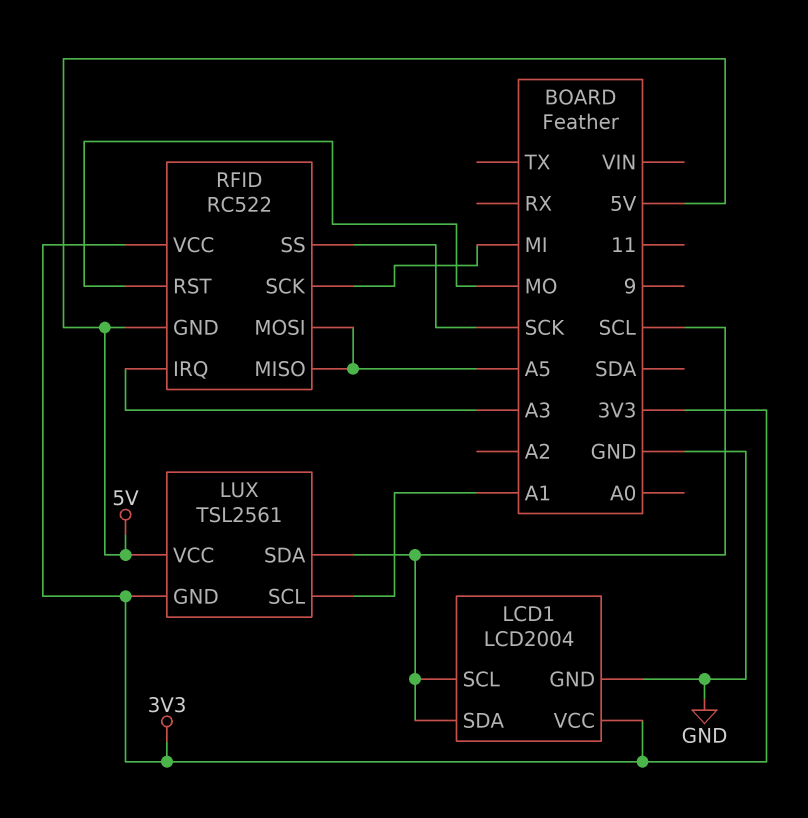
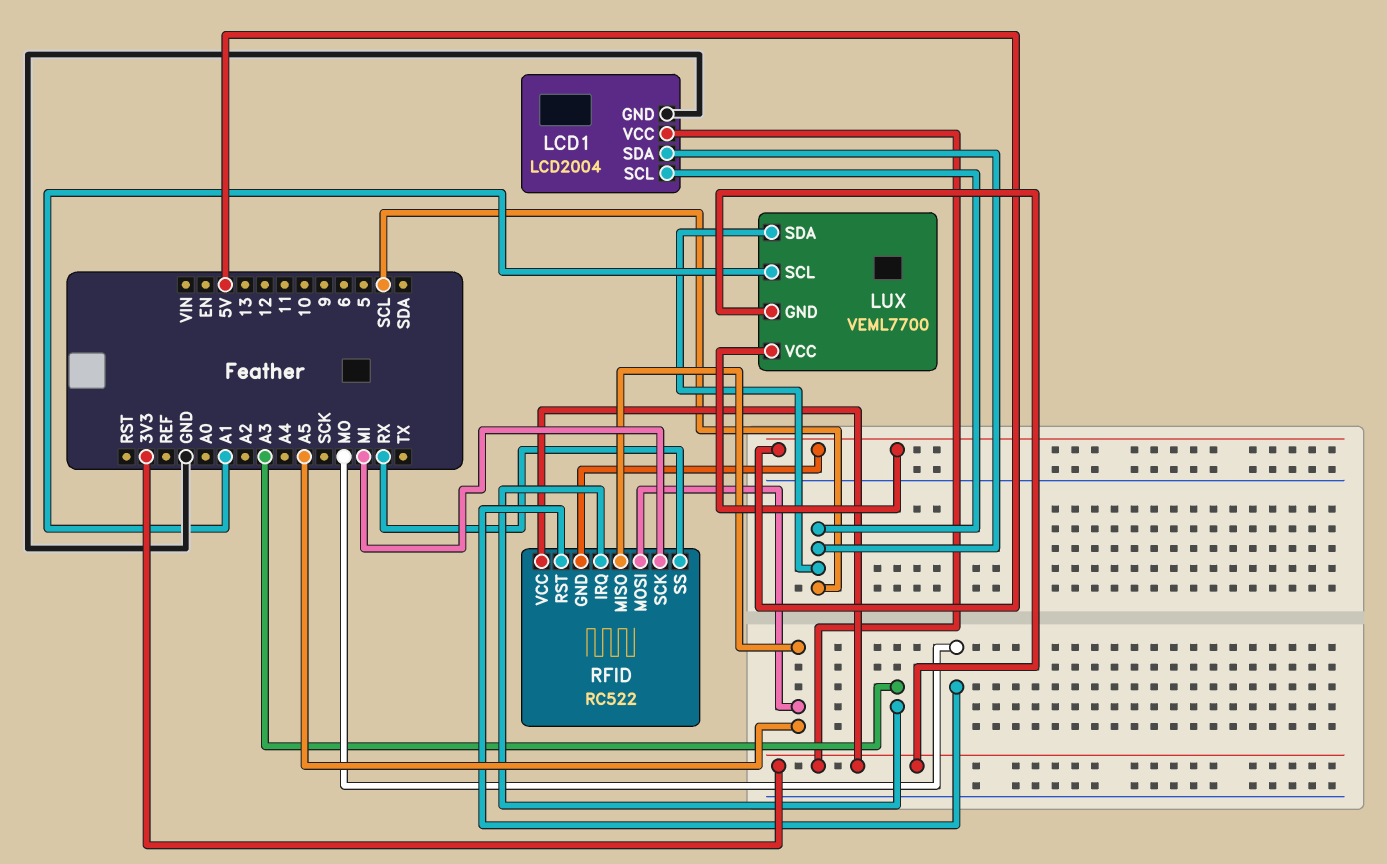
LUX: TSL2561 -> VEML7700
RFID pin SS: SCK -> RX

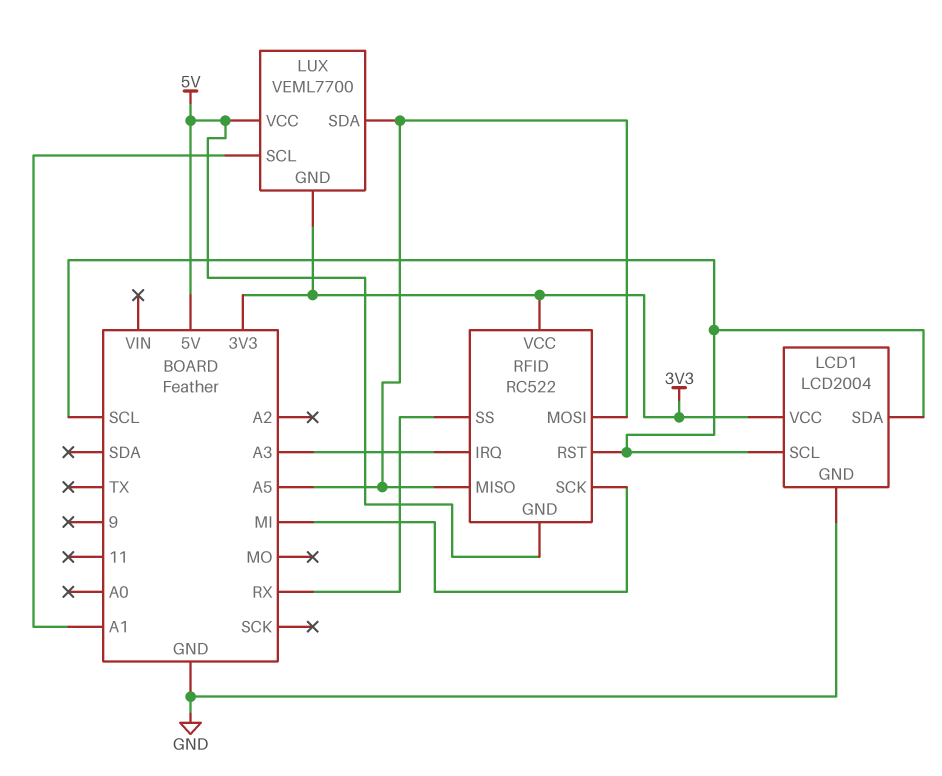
LUX pin SDA: SCL -> A5
RFID pin RST: MO -> SCL

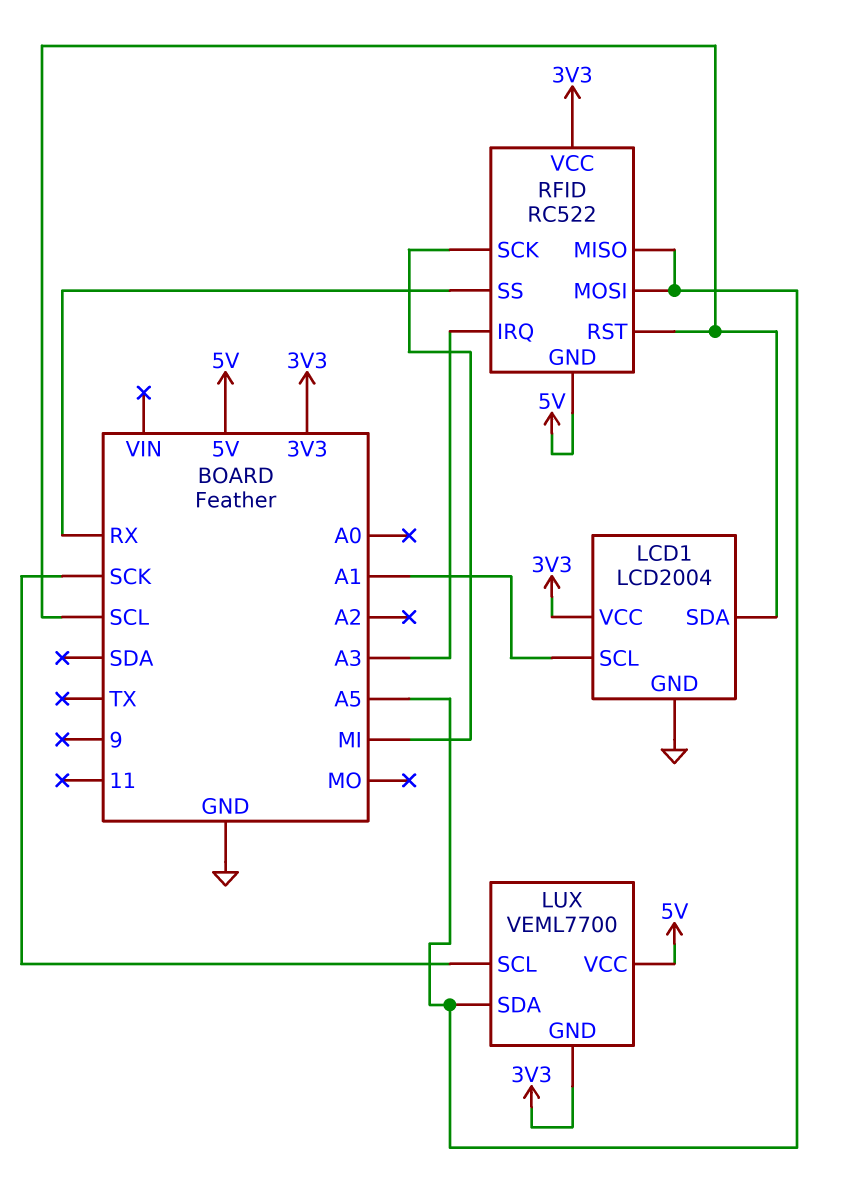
LCD1 pin SCL: SCL -> A1
LUX pin SCL: A1 -> SCK

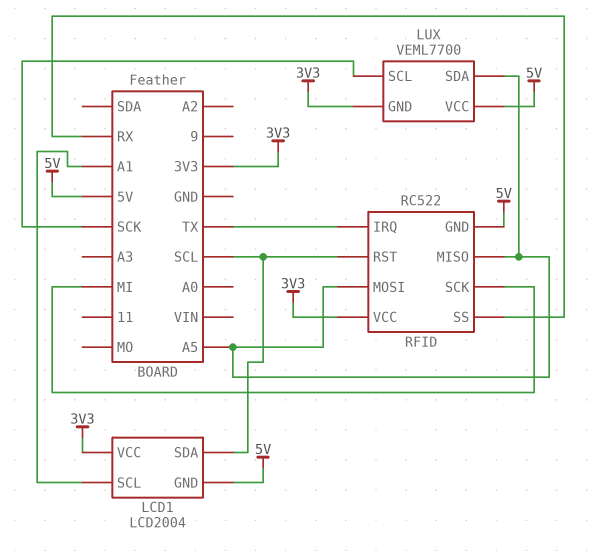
LCD1 pin GND: GND -> 5V
RFID pin IRQ: A3 -> TX

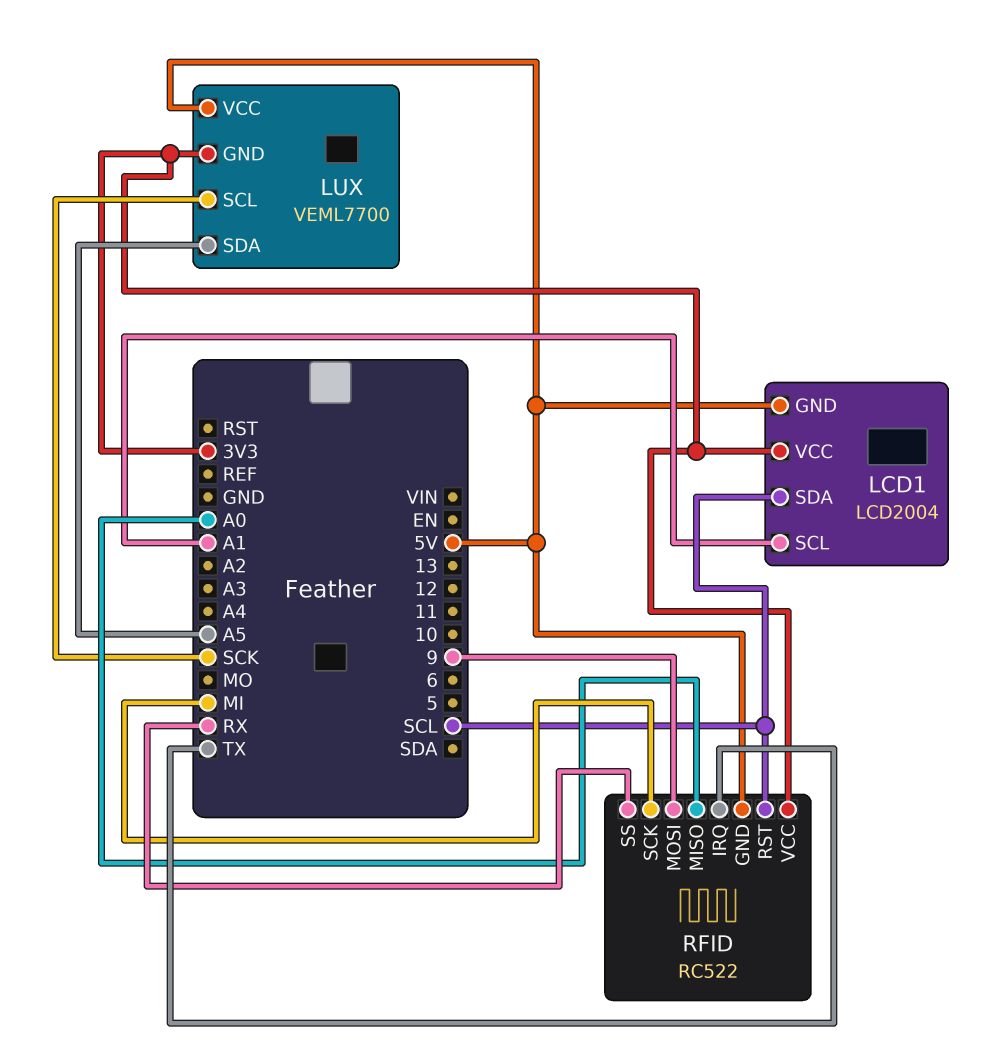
RFID pin MISO: A5 -> A0
RFID pin MOSI: A5 -> 9

